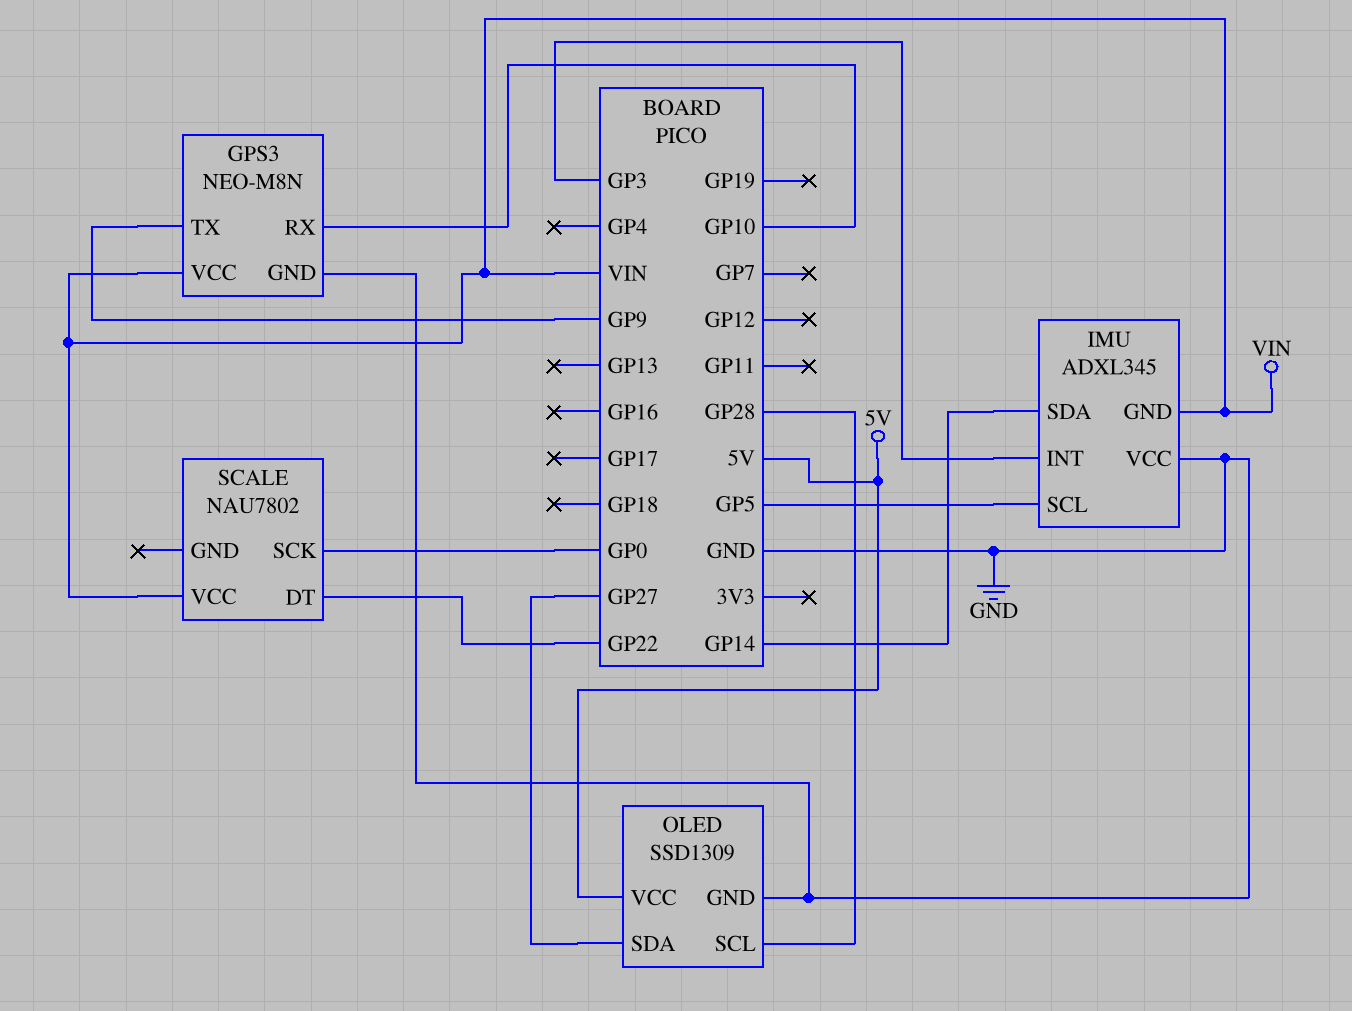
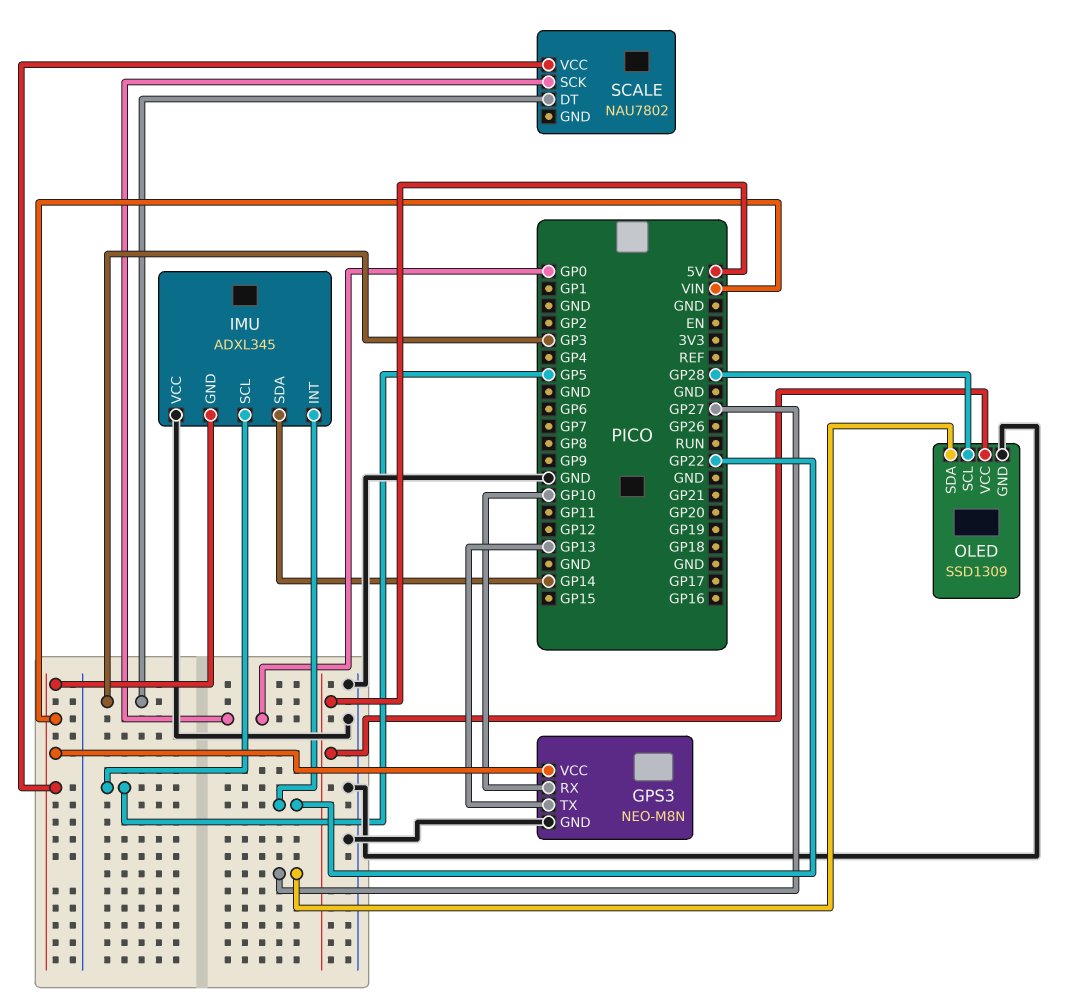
GPS3 pin TX: GP9 -> GP13
IMU pin INT: GP3 -> GP22
SCALE pin DT: GP22 -> GP3

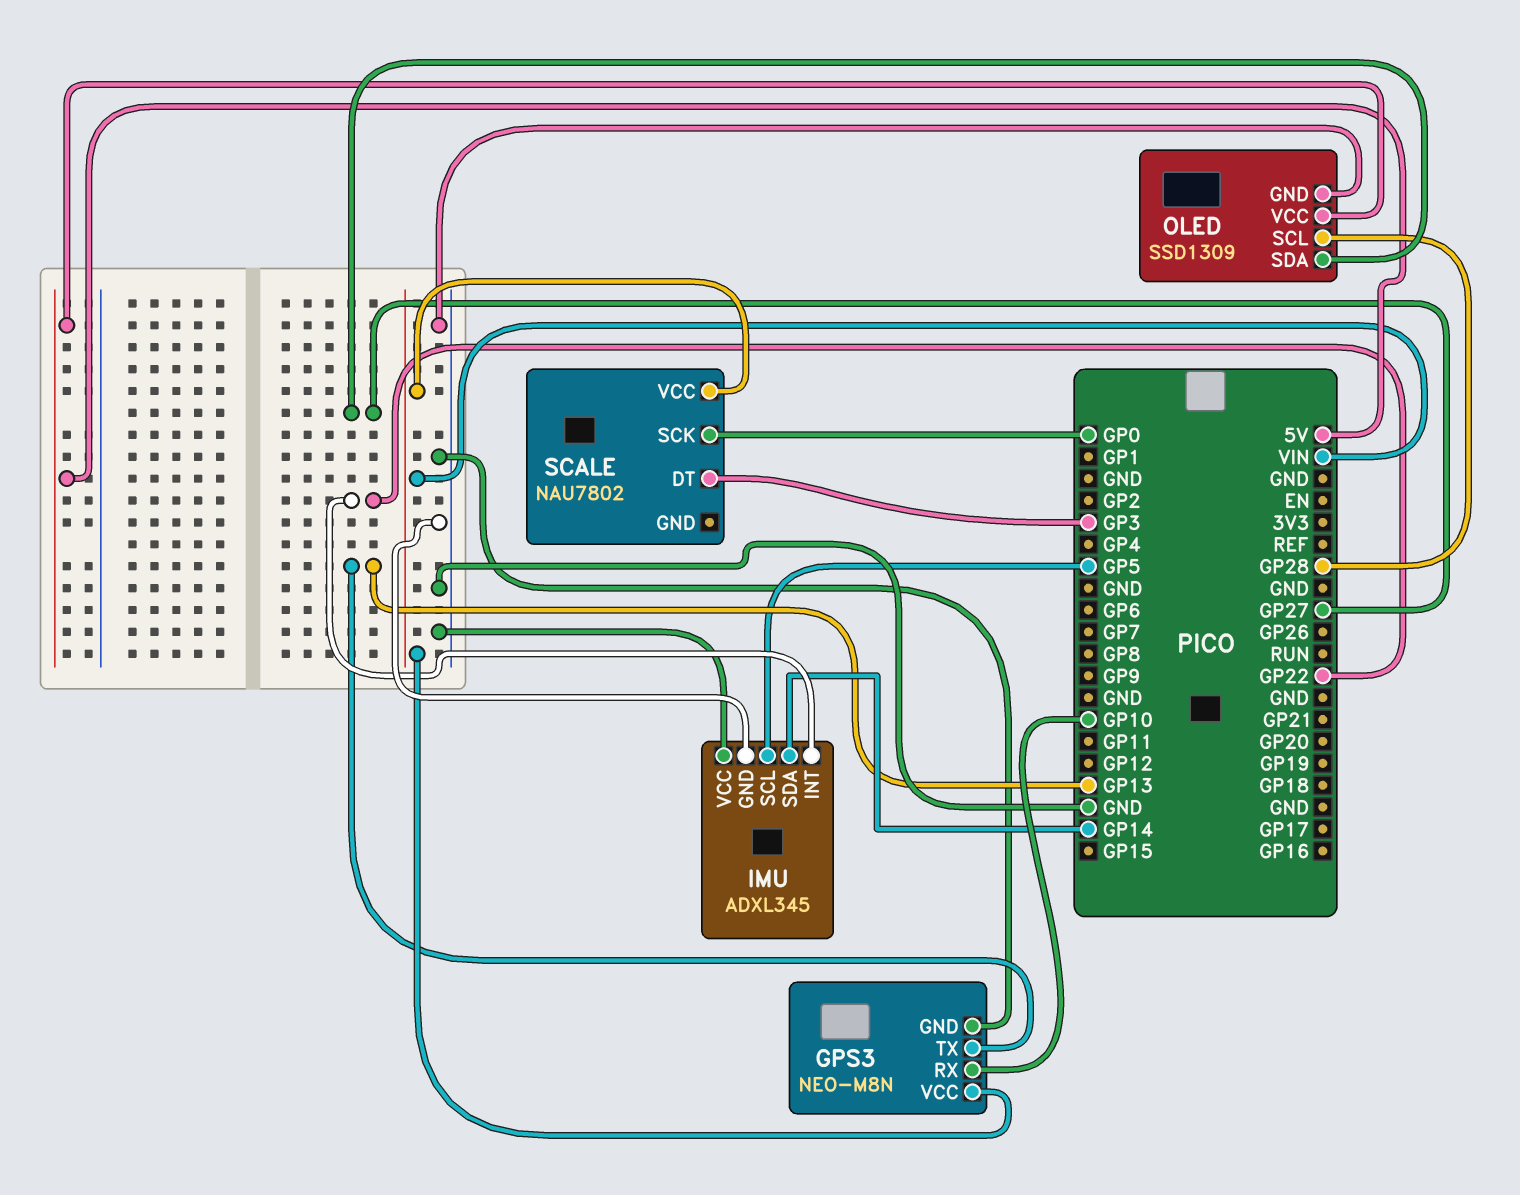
IMU pin GND: VIN -> GND

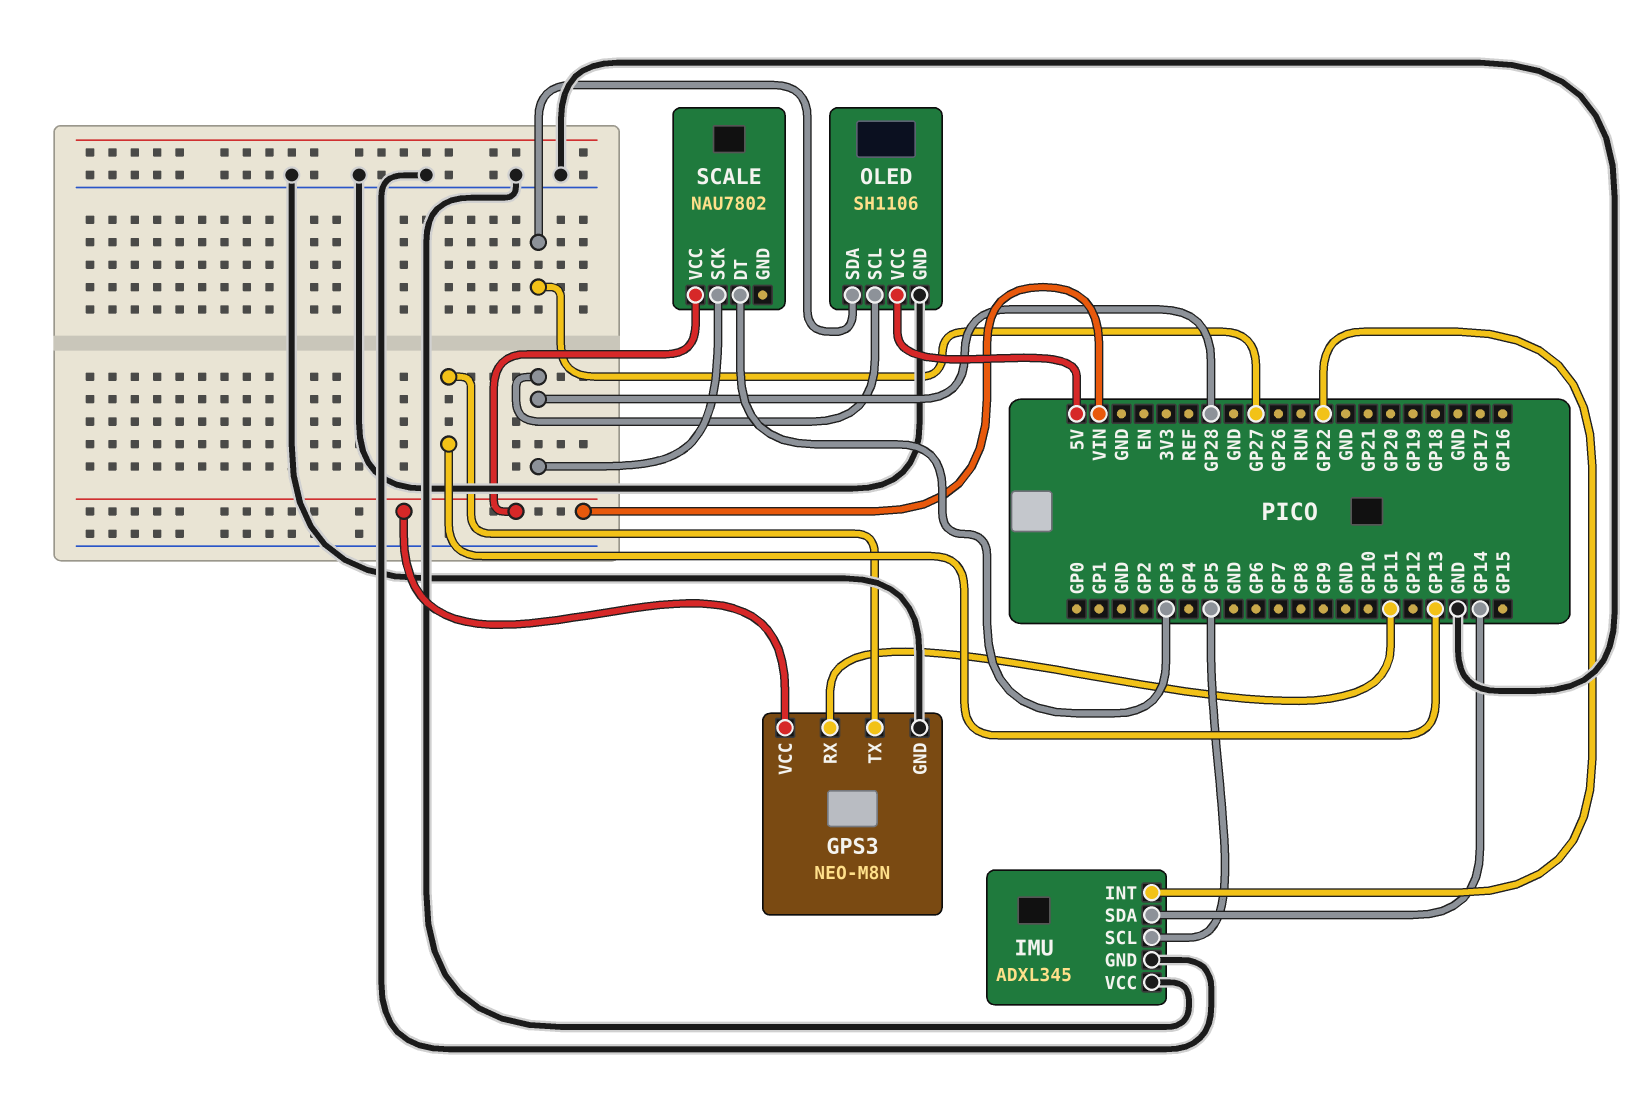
GPS3 pin RX: GP10 -> GP11
OLED: SSD1309 -> SH1106
SCALE pin SCK: GP0 -> GP28

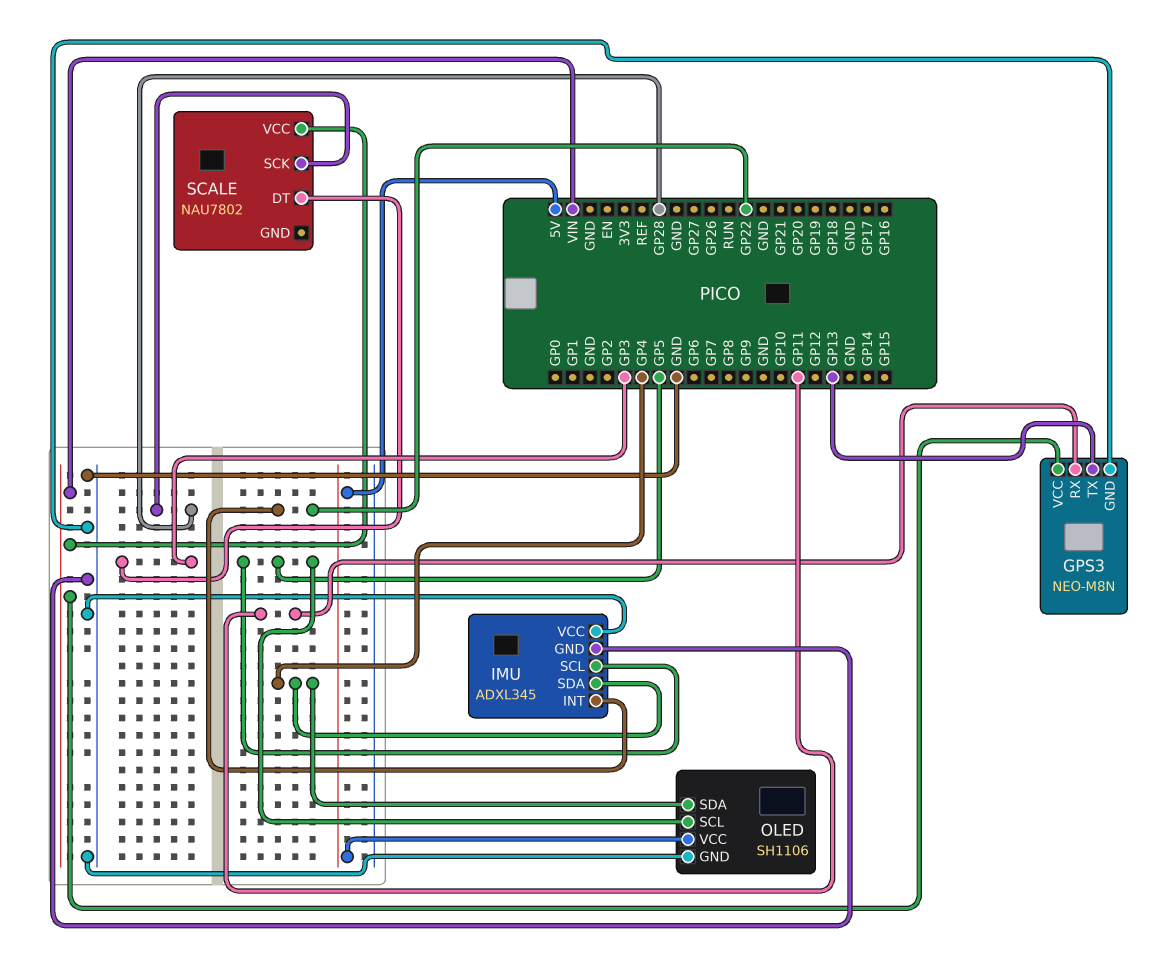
IMU pin SDA: GP14 -> GP4
OLED pin SCL: GP28 -> GP5
OLED pin SDA: GP27 -> GP4

